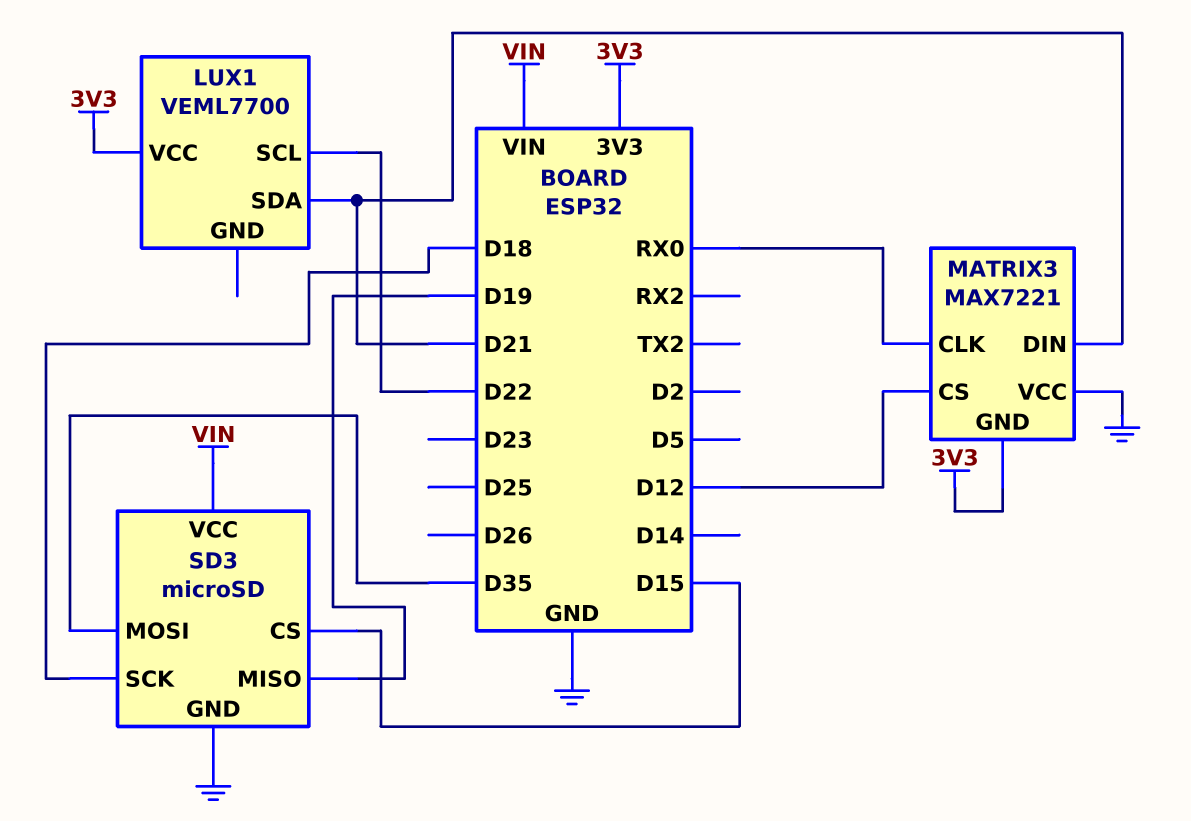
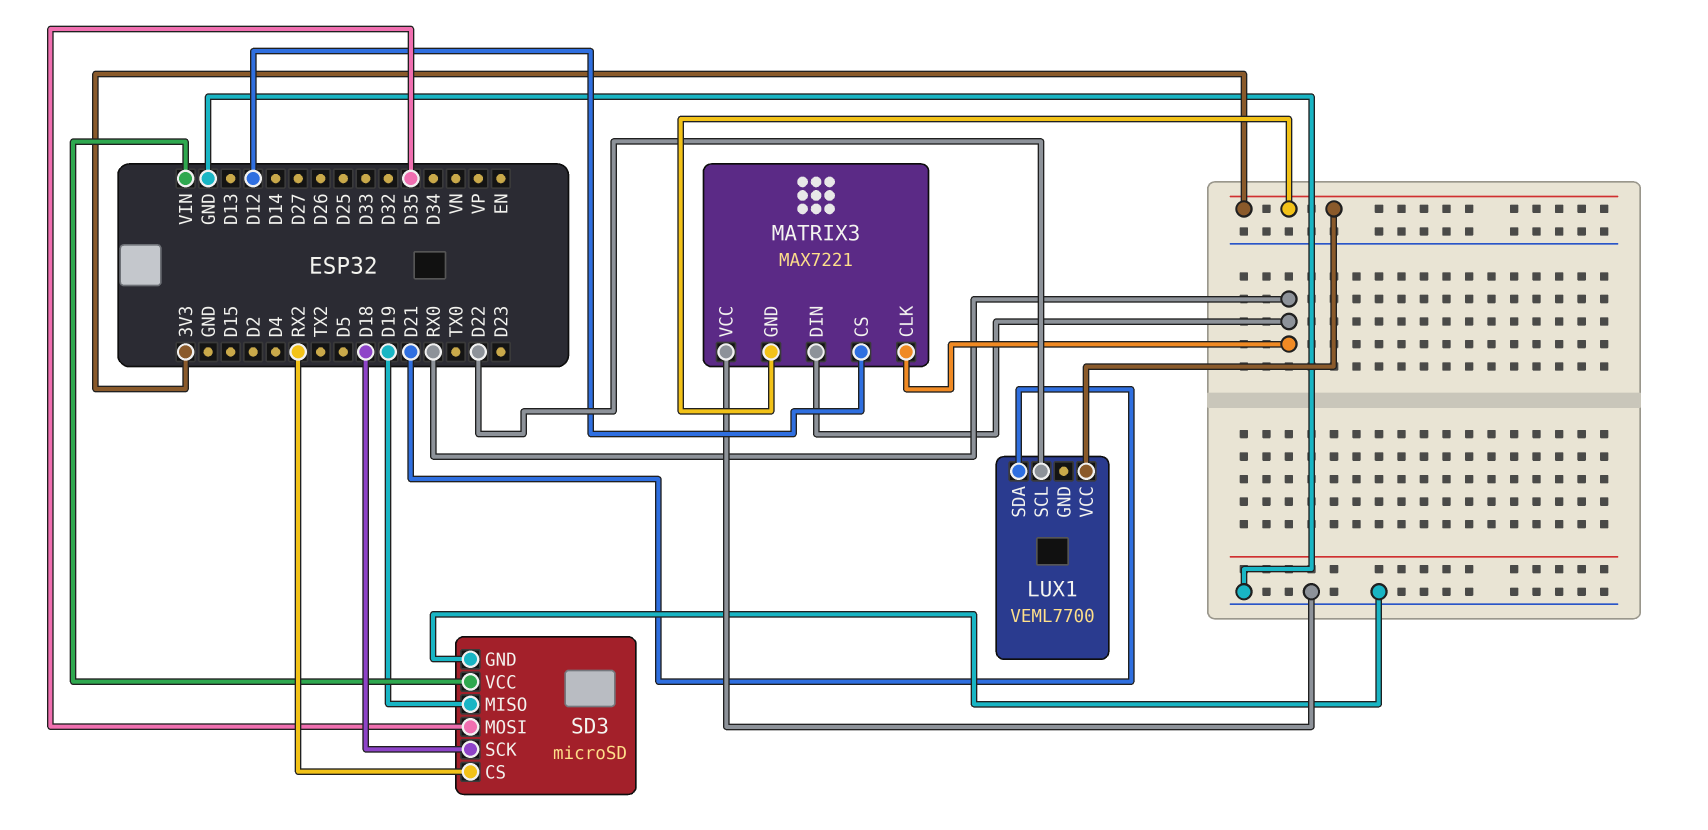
MATRIX3 pin DIN: D21 -> RX0
SD3 pin CS: D15 -> RX2

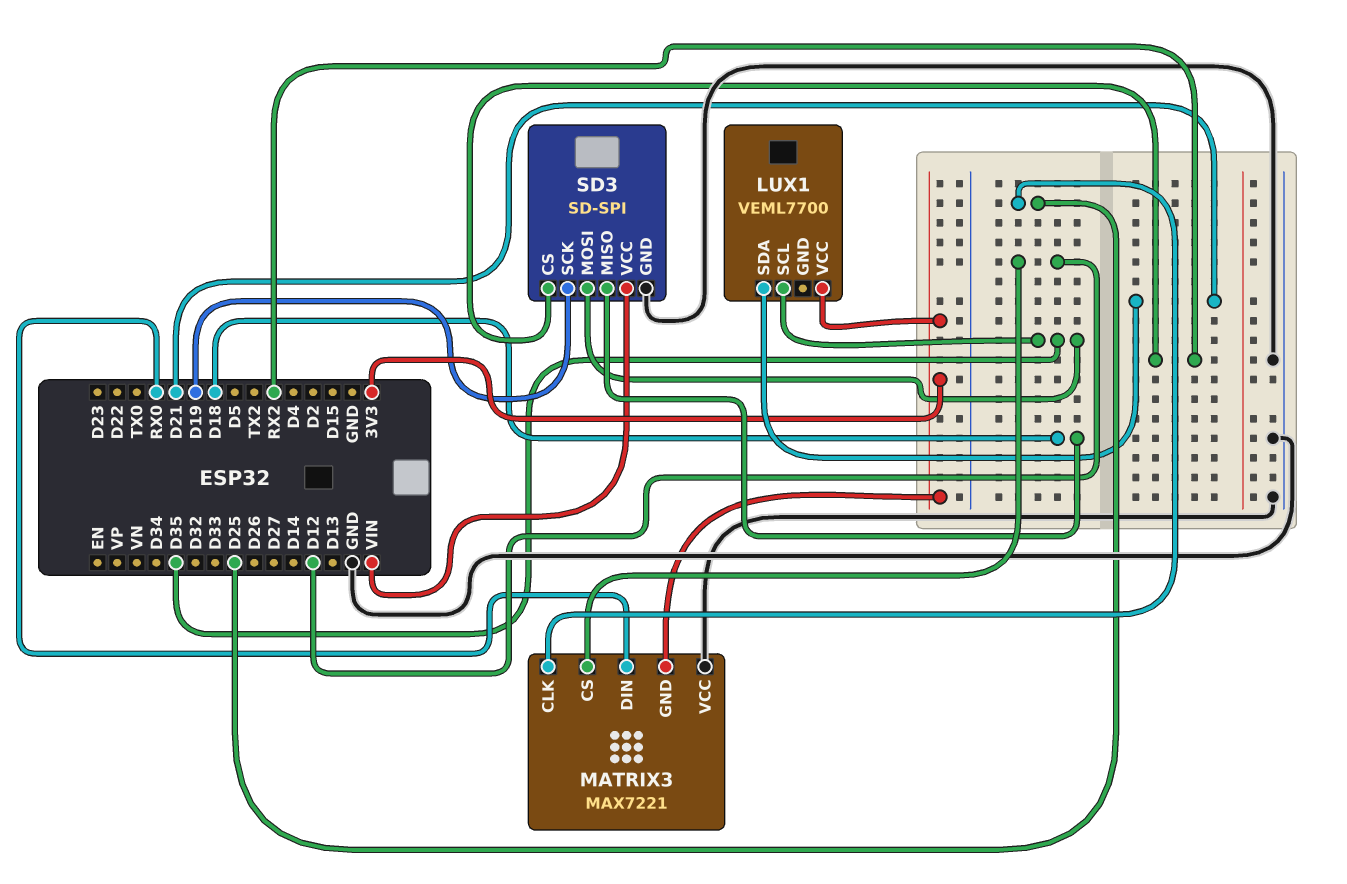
LUX1 pin SCL: D22 -> D35
MATRIX3 pin CLK: RX0 -> D25
SD3: microSD -> SD-SPI
SD3 pin MISO: D19 -> D18
SD3 pin SCK: D18 -> D19

